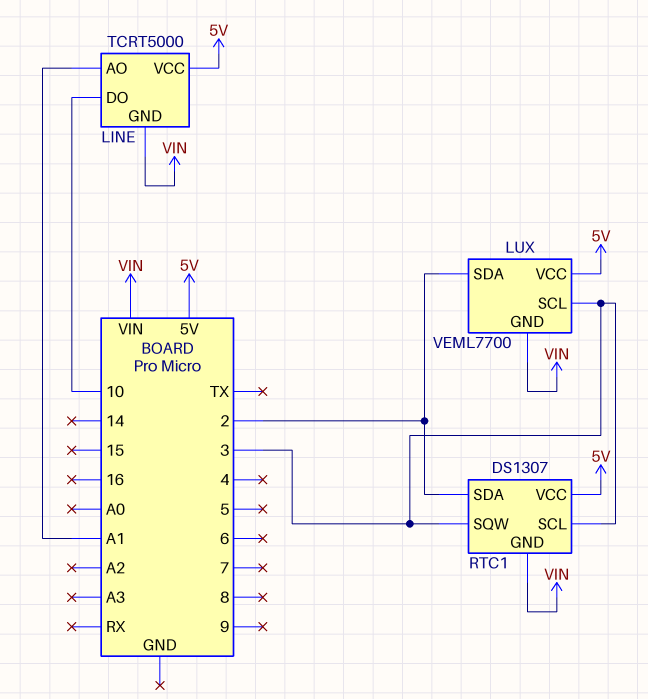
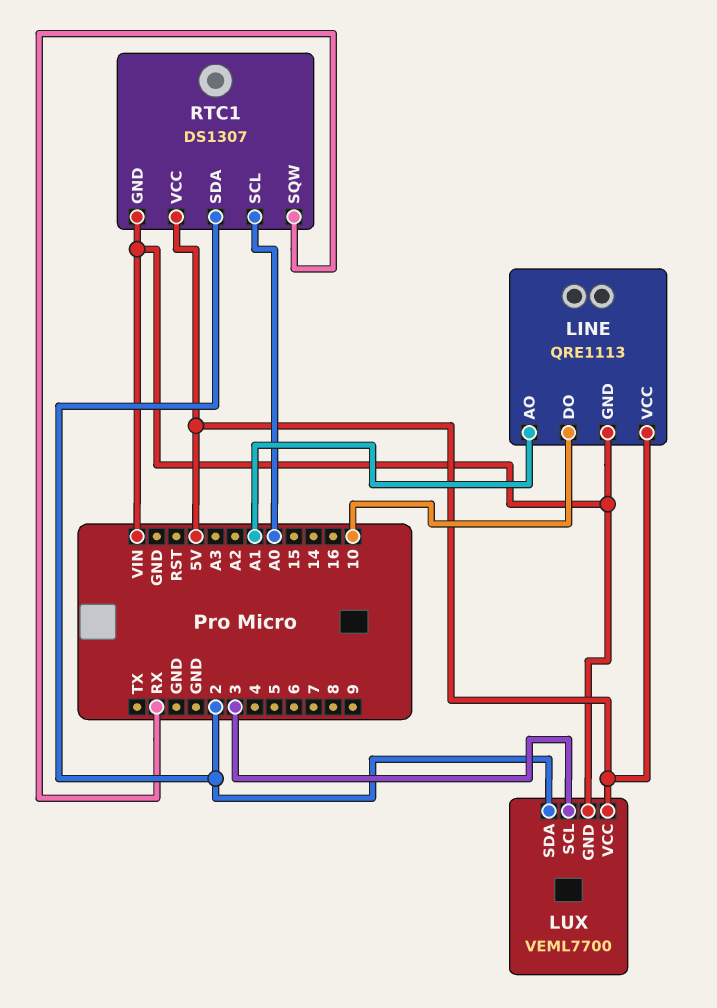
LINE: TCRT5000 -> QRE1113
RTC1 pin SCL: 3 -> A0
RTC1 pin SQW: 3 -> RX

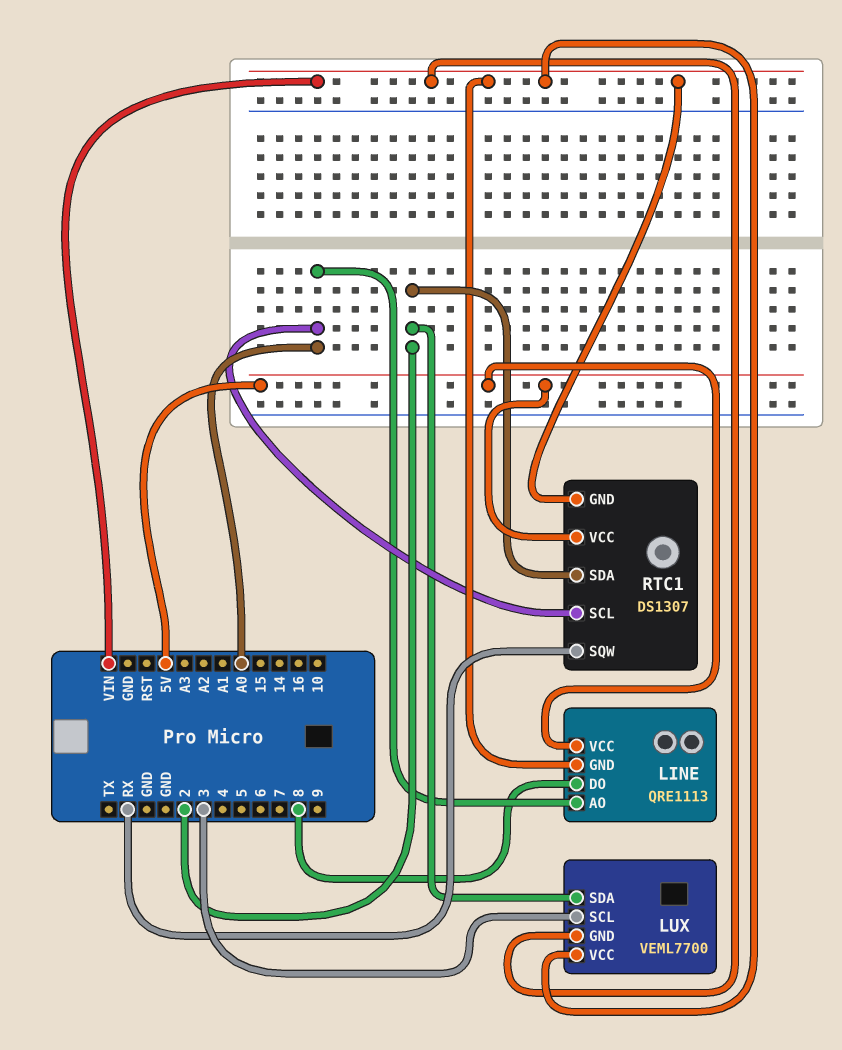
LINE pin AO: A1 -> A0
LINE pin DO: 10 -> 8
LUX pin VCC: 5V -> VIN

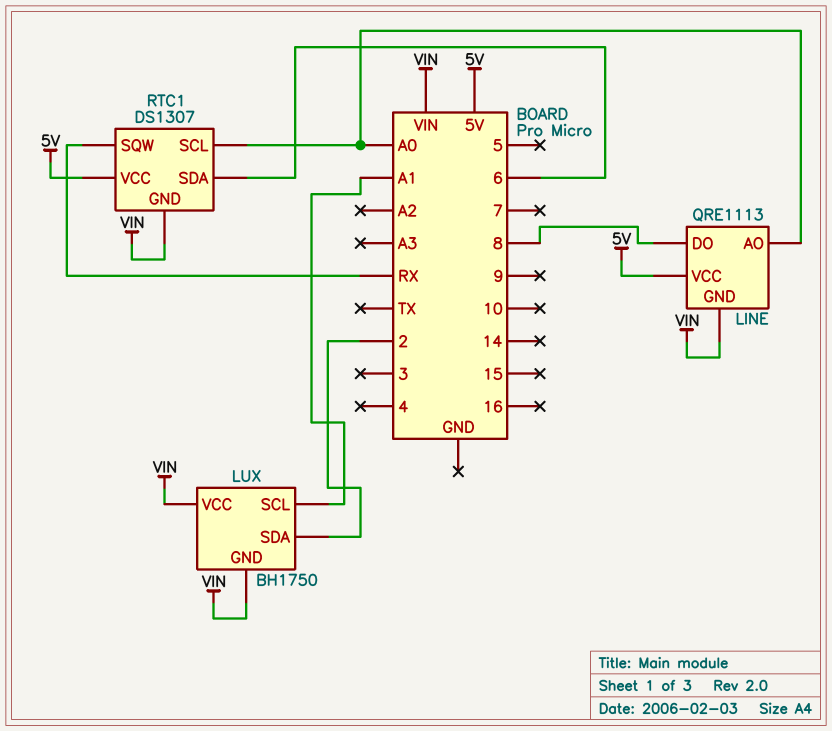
LUX: VEML7700 -> BH1750
LUX pin SCL: 3 -> A1
RTC1 pin SDA: 2 -> 6

